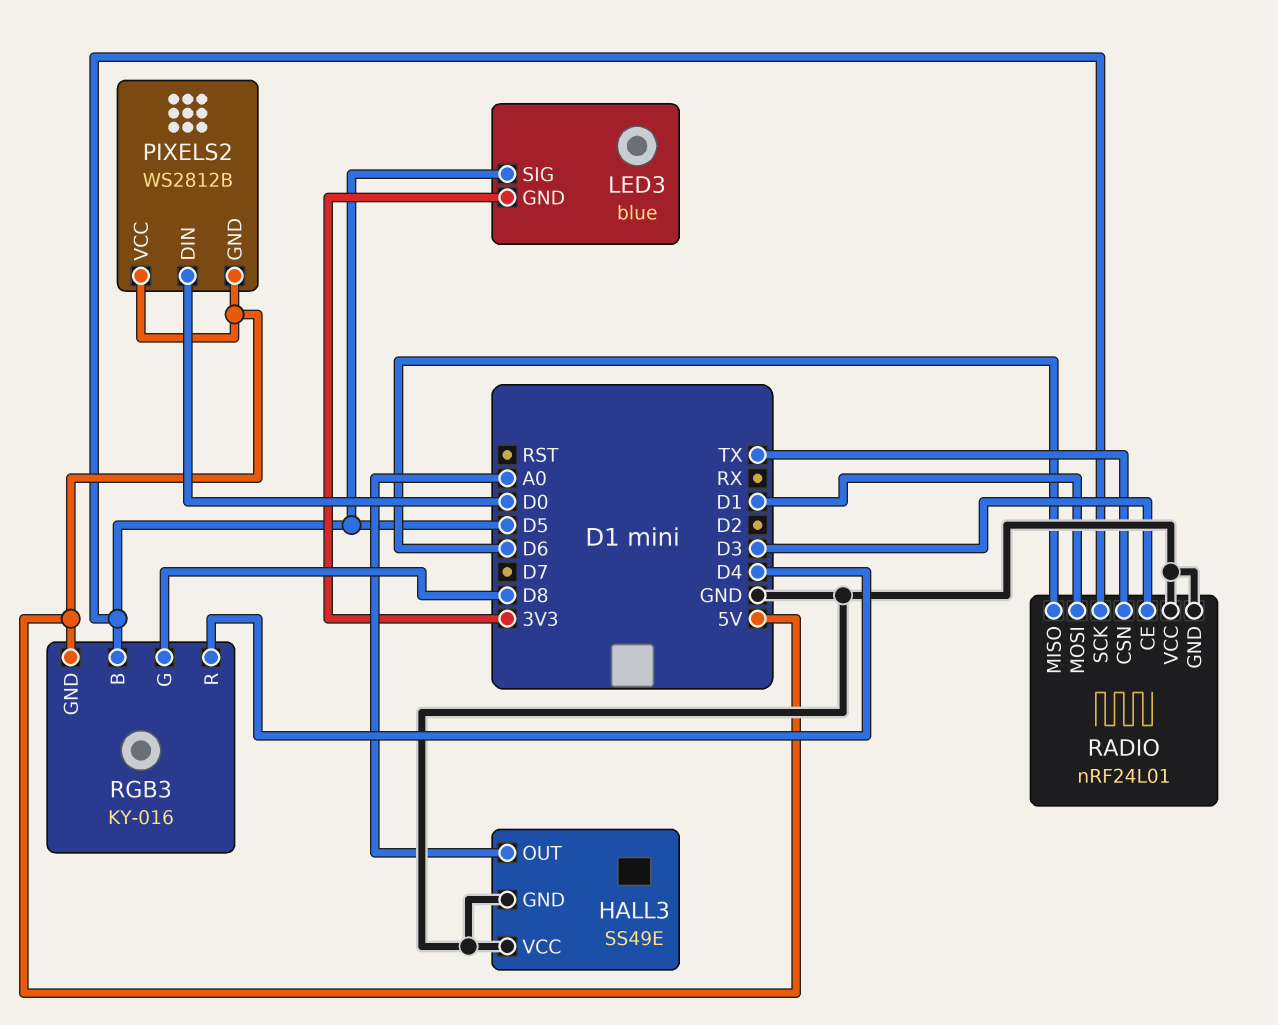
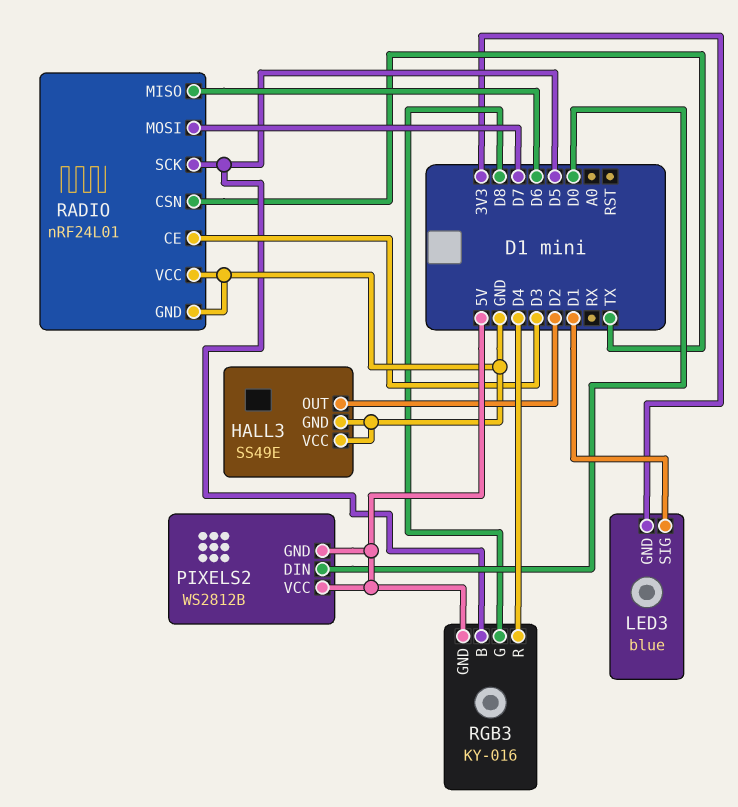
HALL3 pin OUT: A0 -> D2
LED3 pin SIG: D5 -> D1
RADIO pin MOSI: D1 -> D7

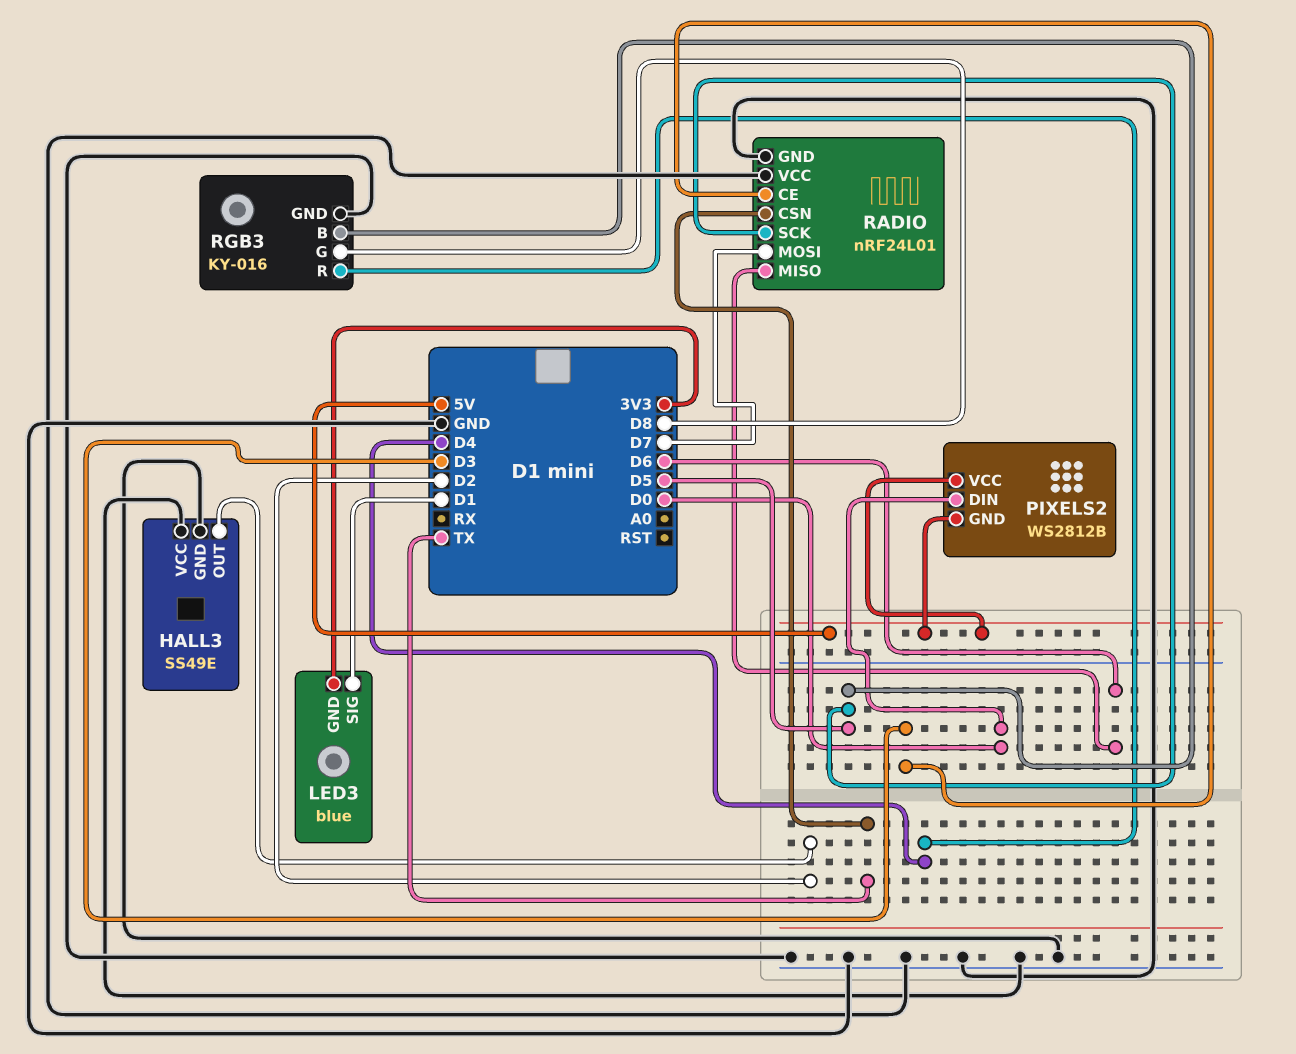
RGB3 pin GND: 5V -> GND

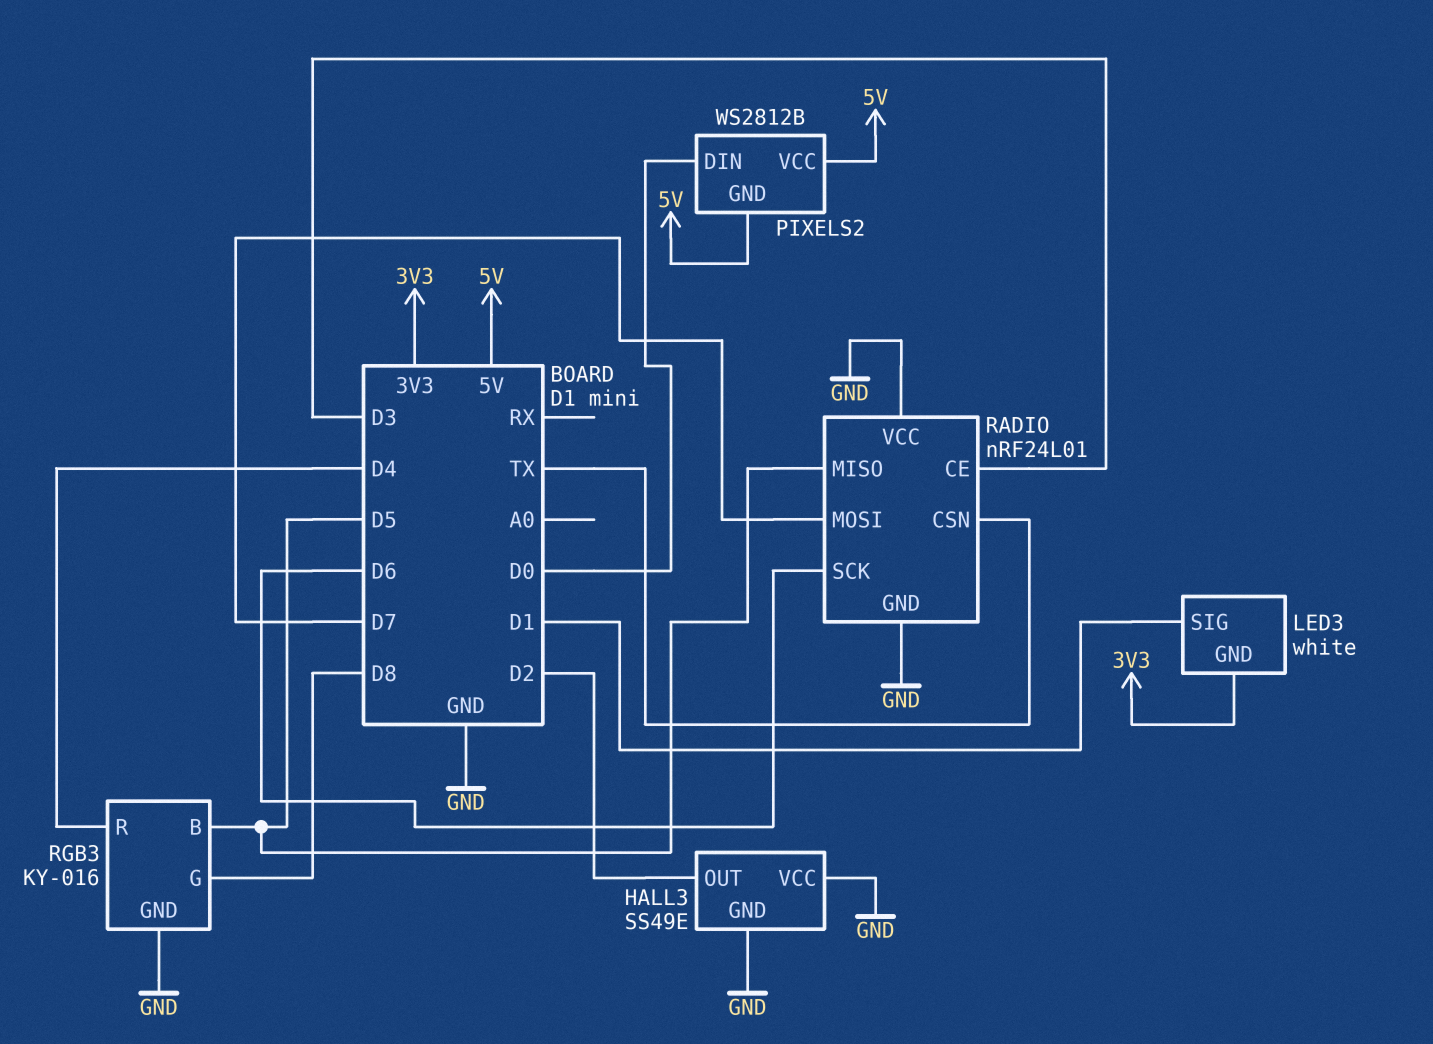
LED3: blue -> white
RADIO pin MISO: D6 -> D5
RADIO pin SCK: D5 -> D6

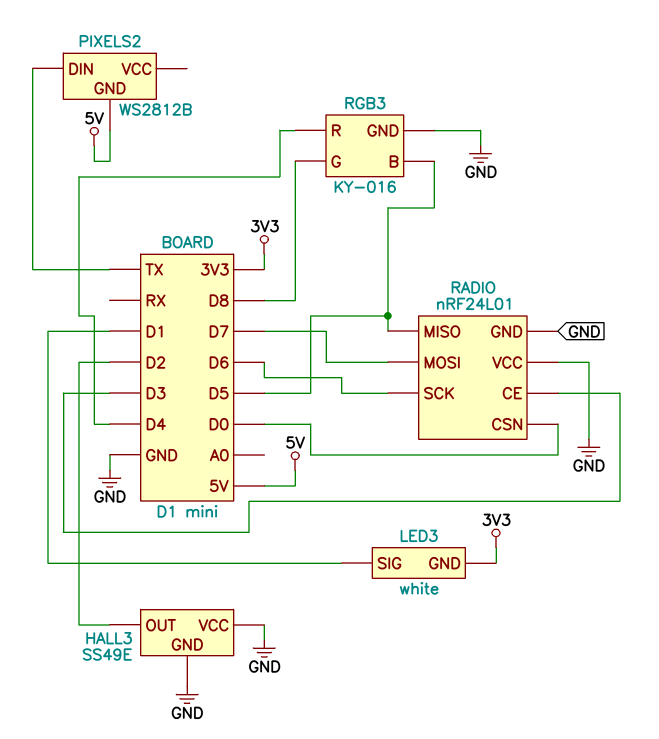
PIXELS2 pin DIN: D0 -> TX
PIXELS2 pin VCC: 5V -> none
RADIO pin CSN: TX -> D0

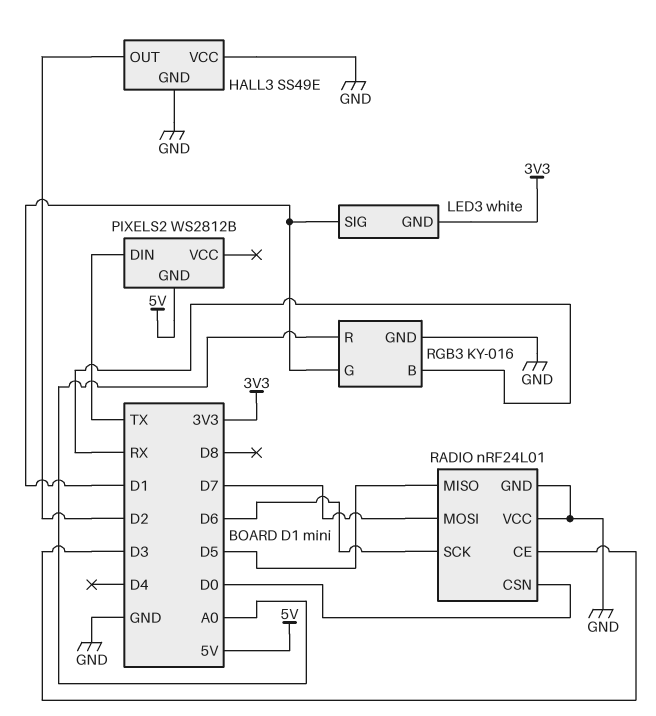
RGB3 pin B: D5 -> RX
RGB3 pin G: D8 -> D1
RGB3 pin R: D4 -> A0

